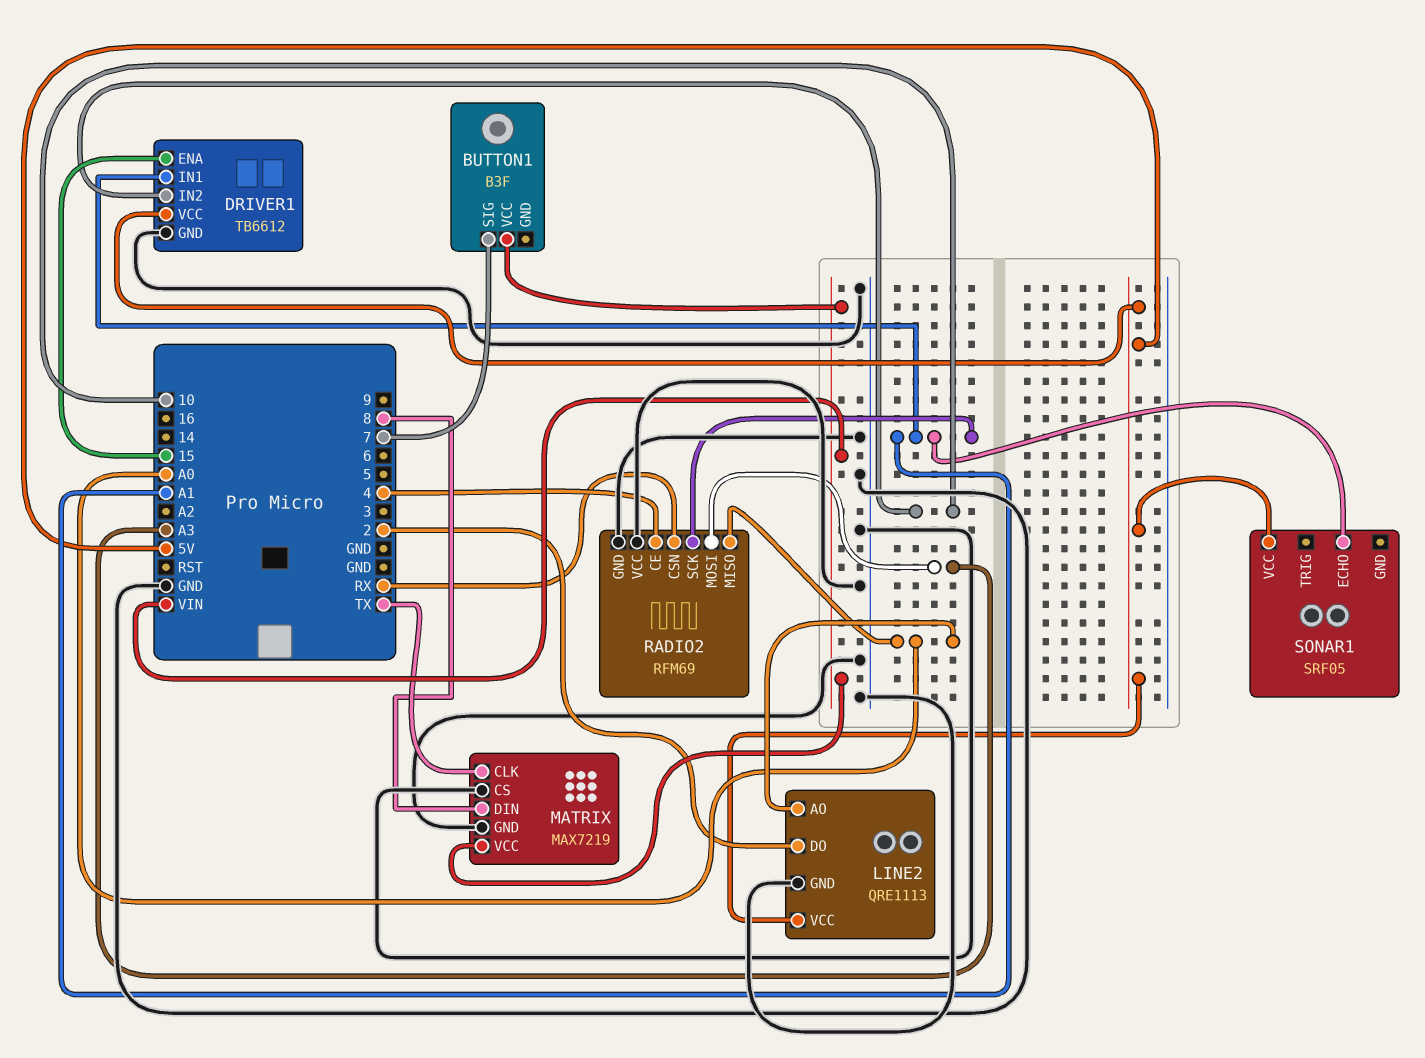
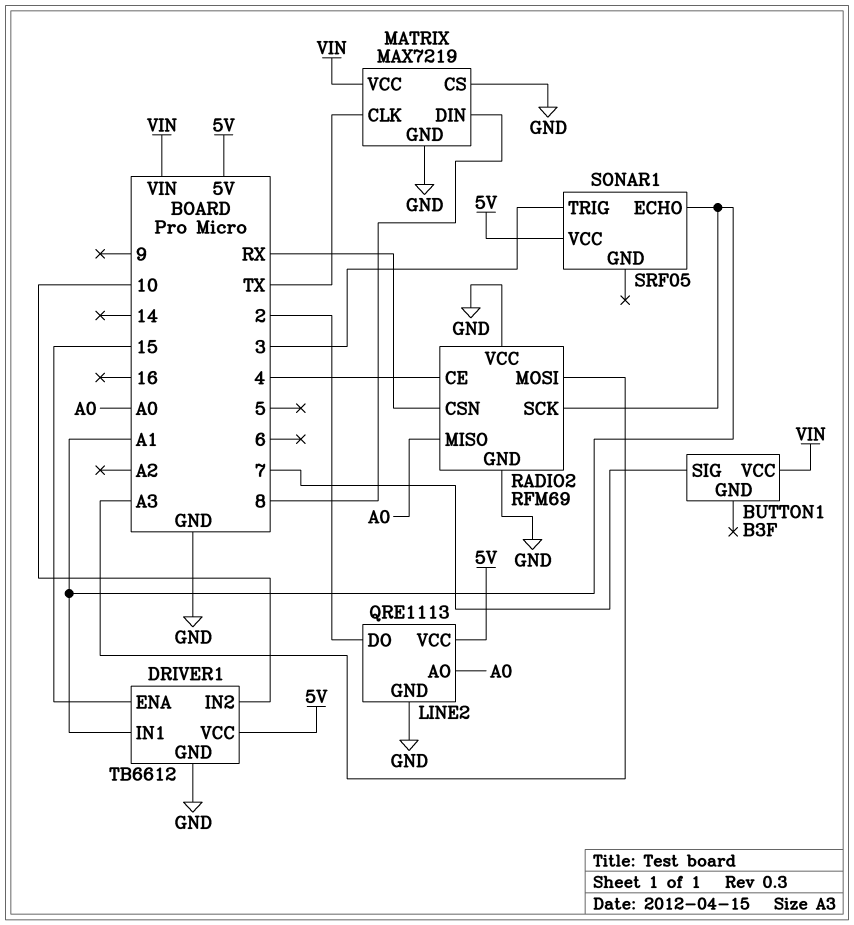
SONAR1 pin TRIG: none -> 3

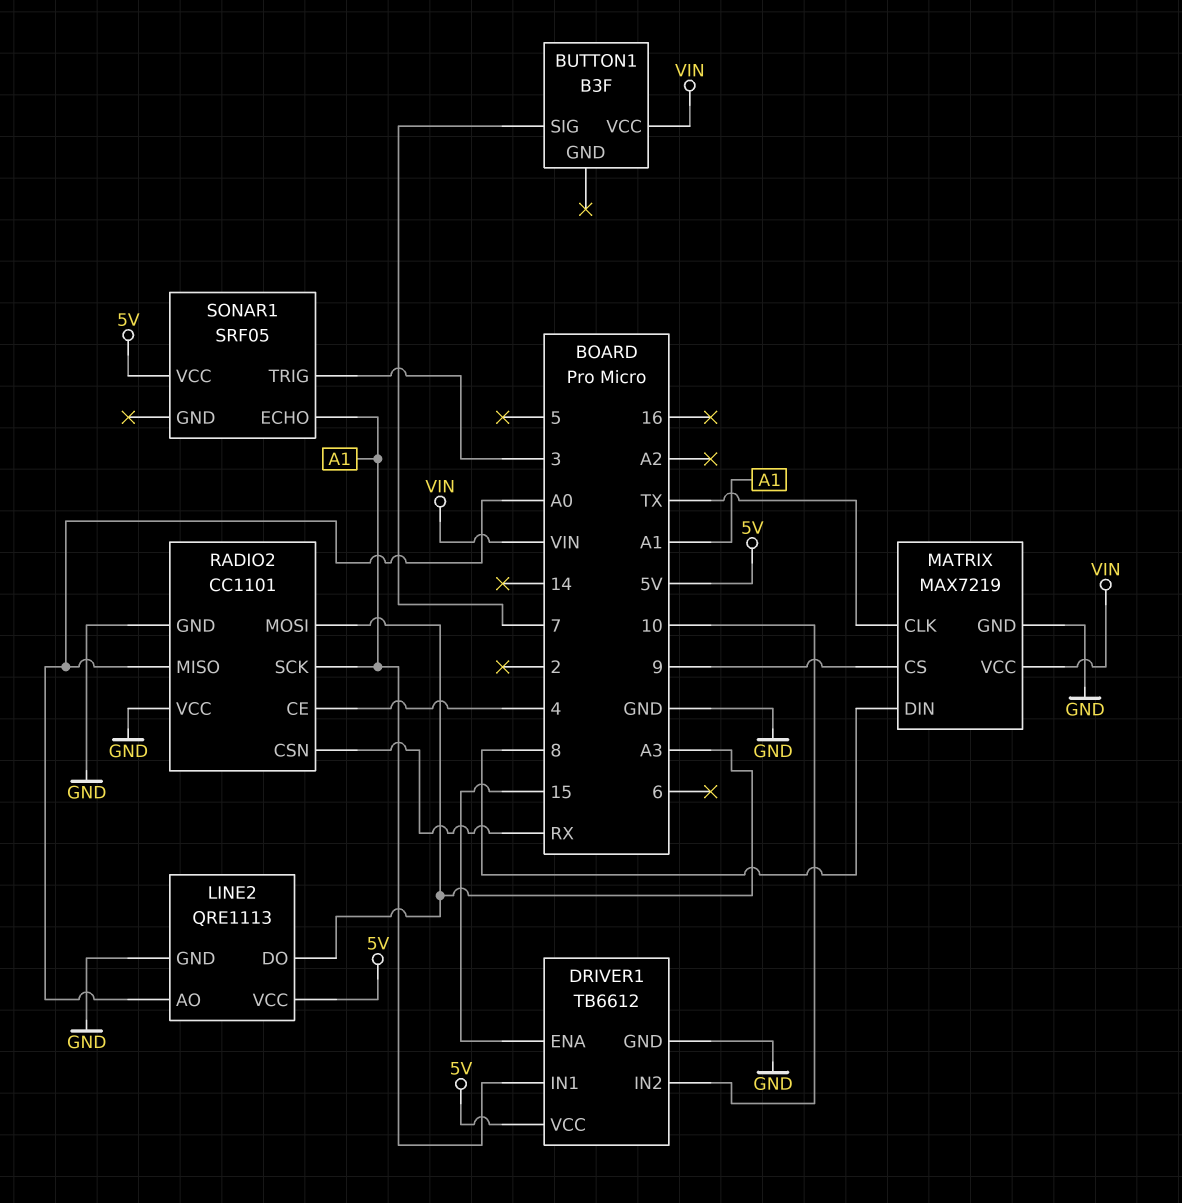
LINE2 pin DO: 2 -> A3
MATRIX pin CS: GND -> 9
RADIO2: RFM69 -> CC1101

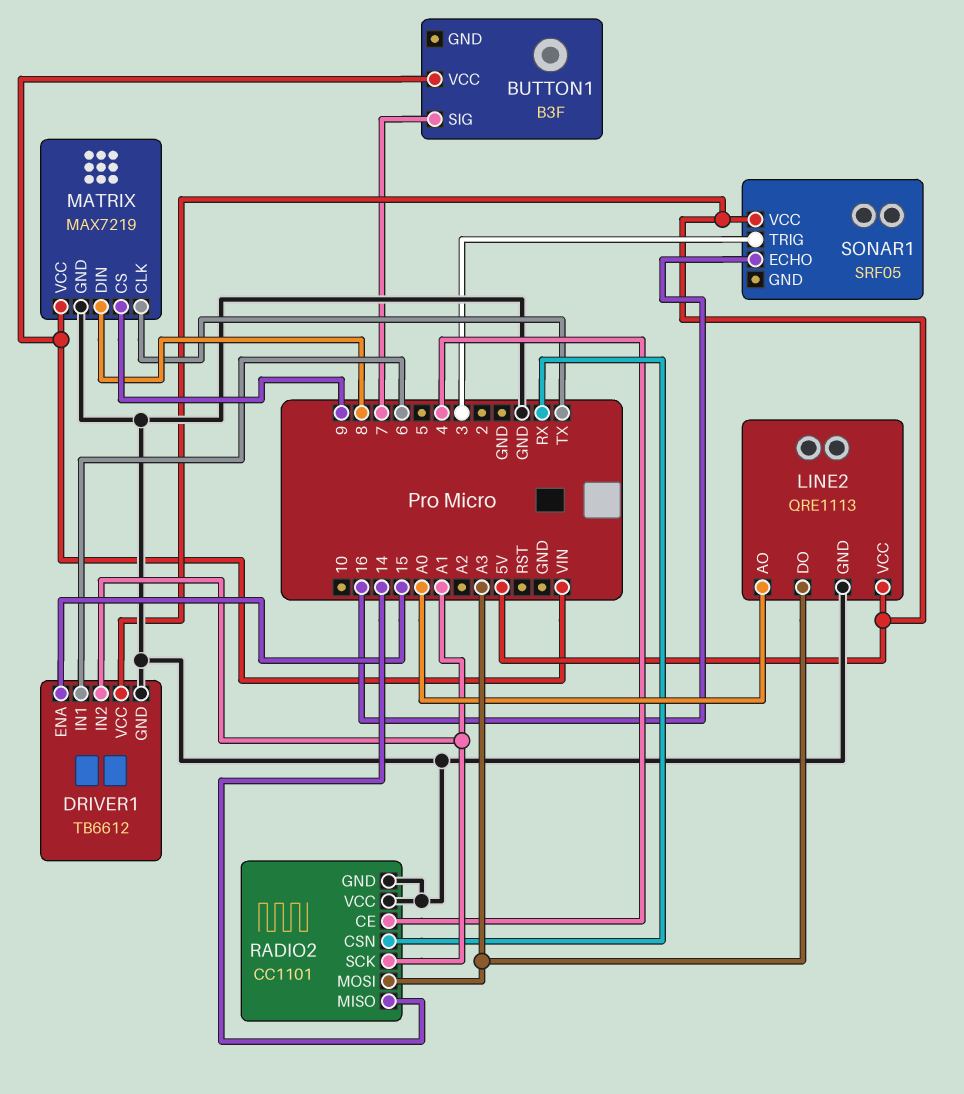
DRIVER1 pin IN1: A1 -> 6
DRIVER1 pin IN2: 10 -> A1
RADIO2 pin MISO: A0 -> 14
SONAR1 pin ECHO: A1 -> 16

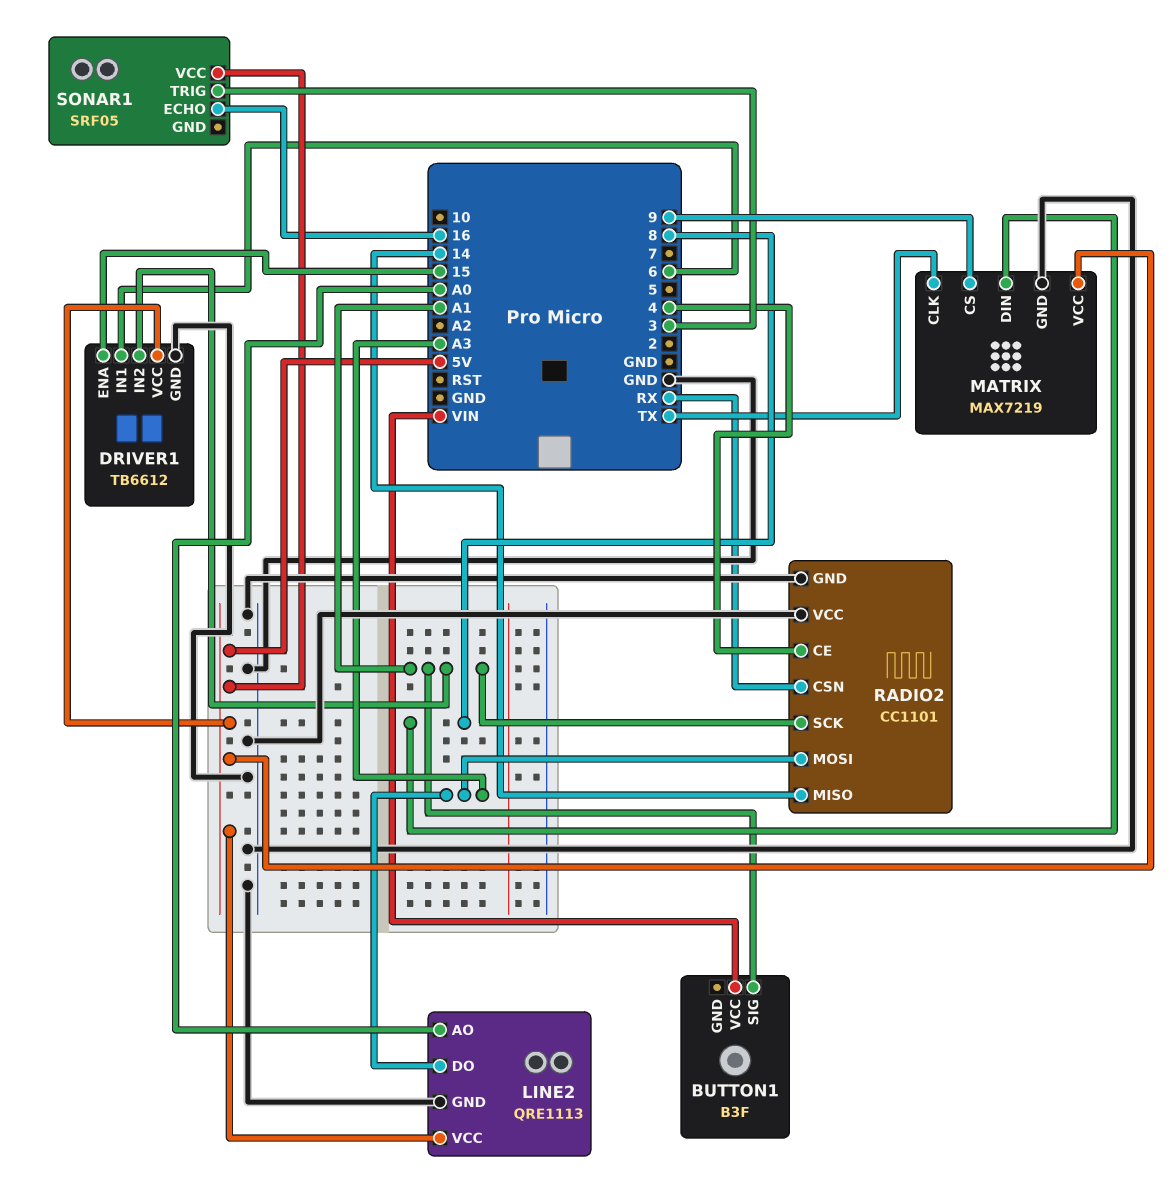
BUTTON1 pin SIG: 7 -> A1
MATRIX pin VCC: VIN -> 5V

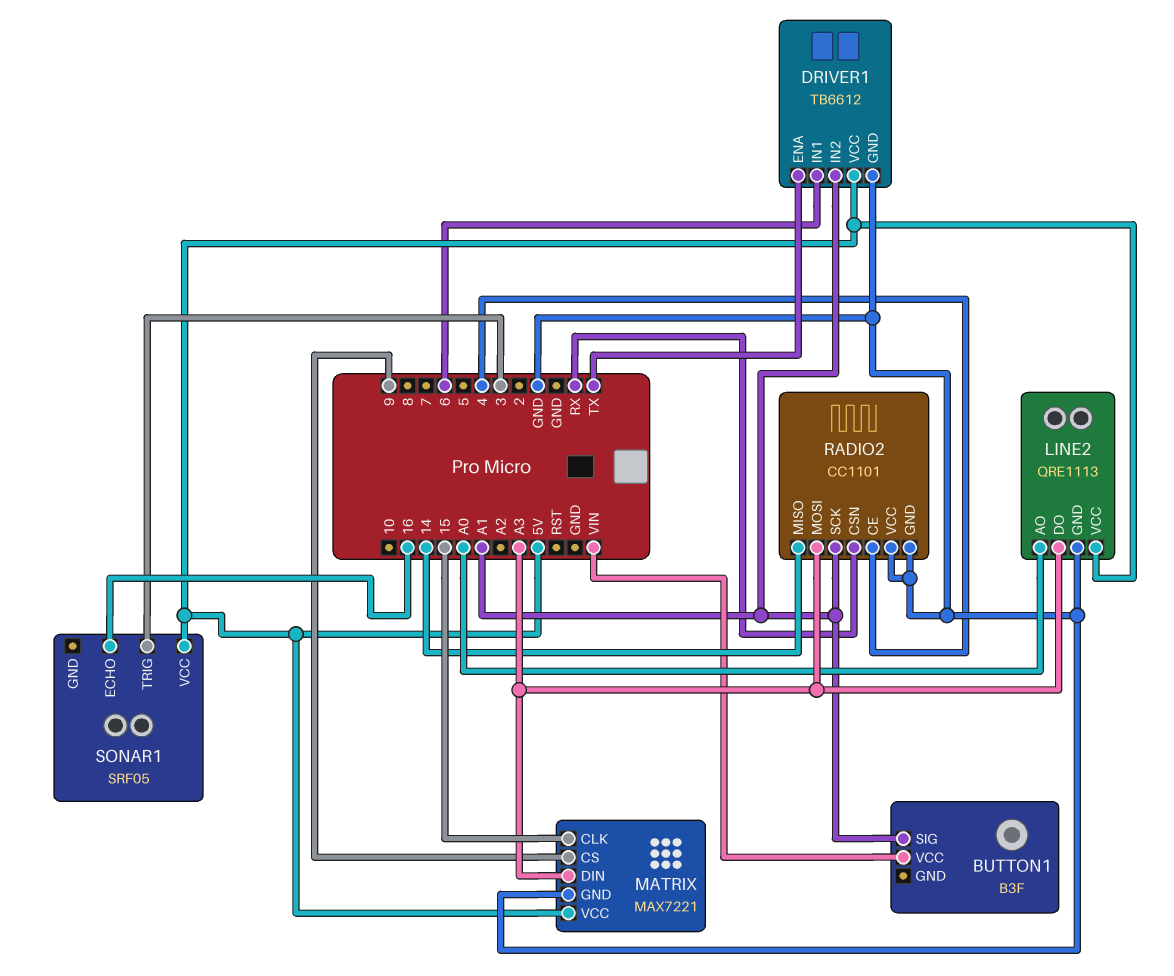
DRIVER1 pin ENA: 15 -> TX
MATRIX: MAX7219 -> MAX7221
MATRIX pin CLK: TX -> 15
MATRIX pin DIN: 8 -> A3

